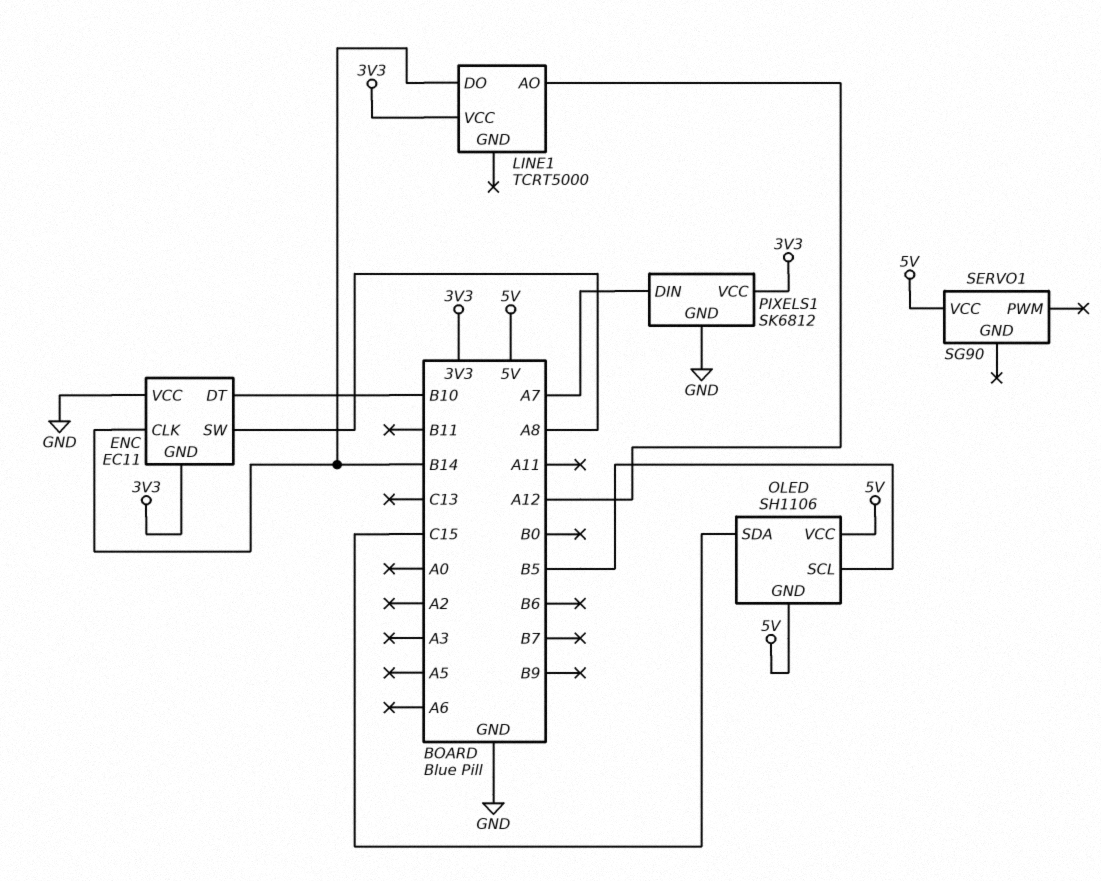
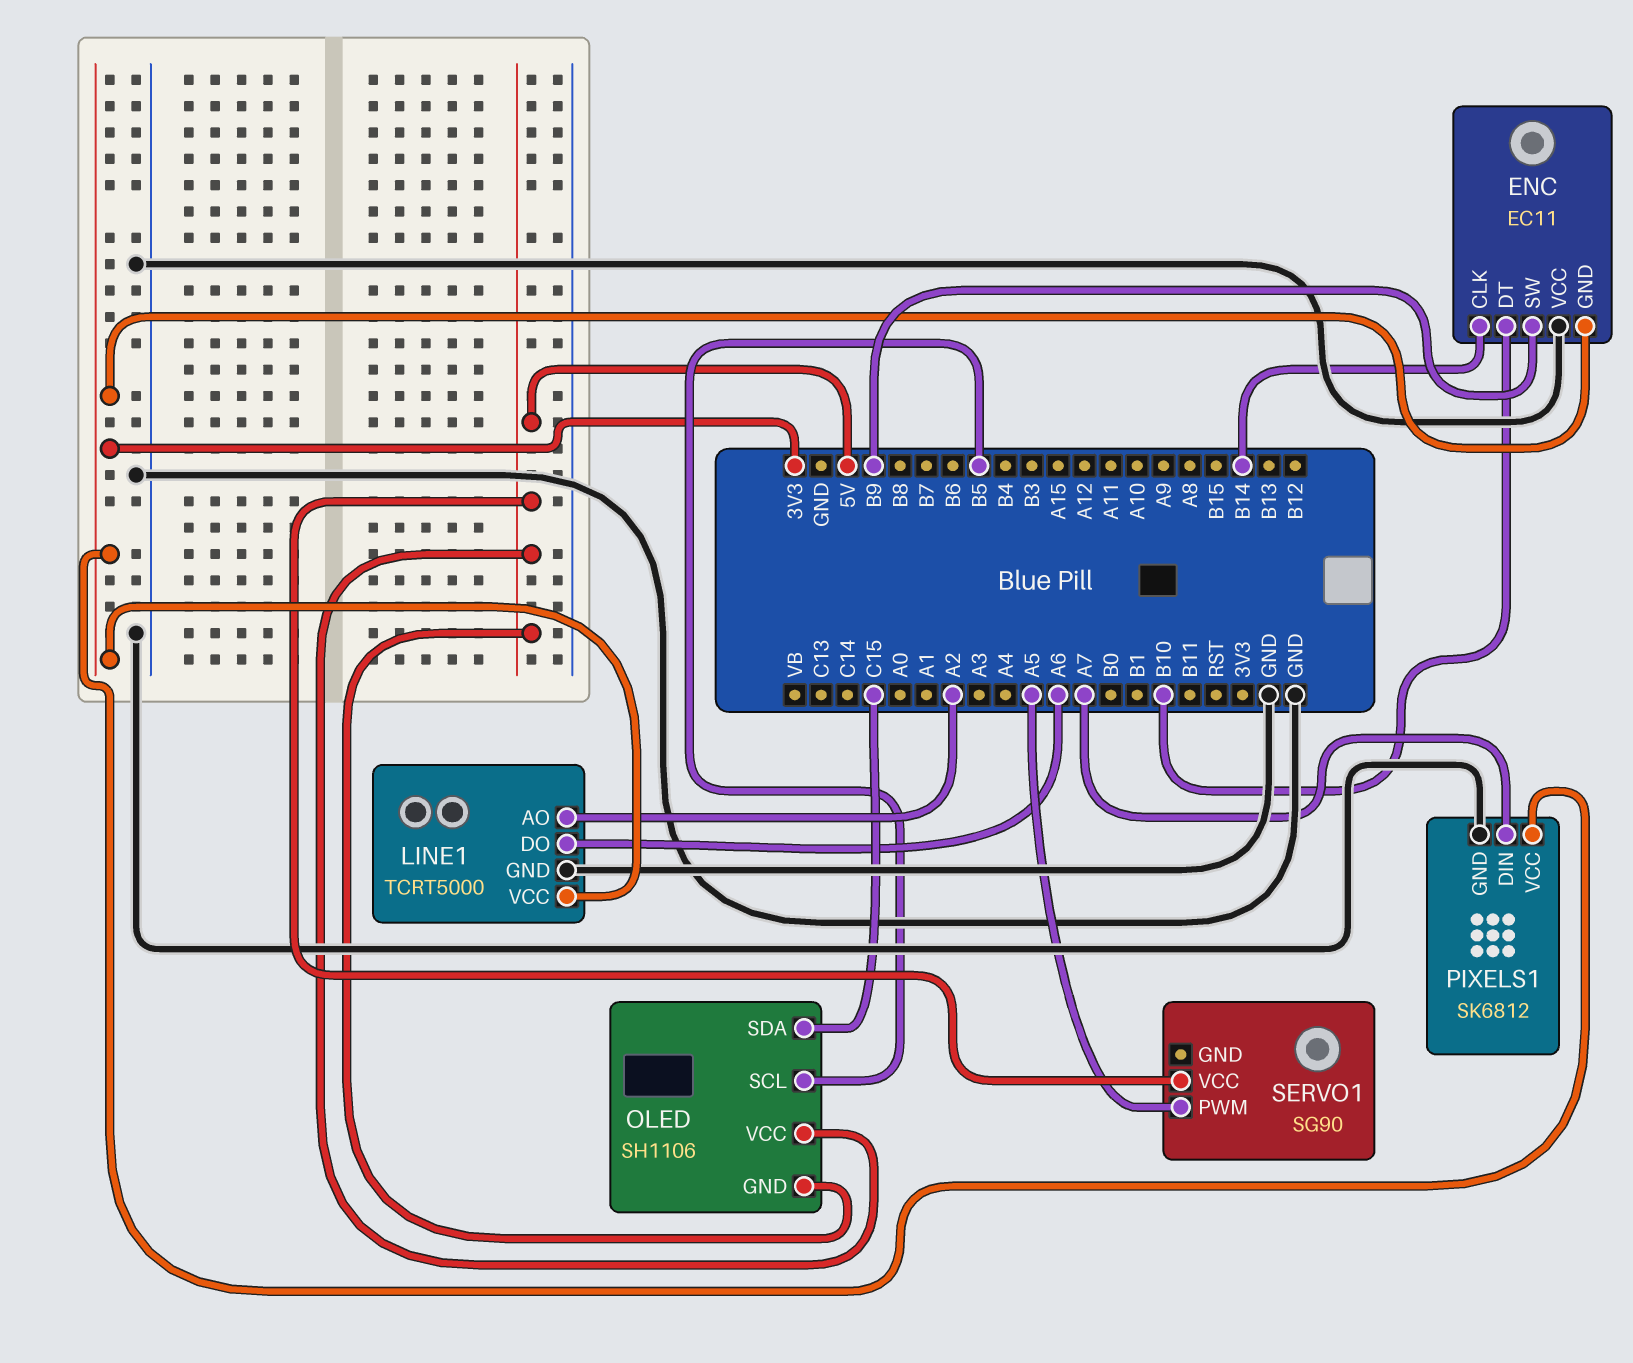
ENC pin SW: A8 -> B9
LINE1 pin AO: A12 -> A2
LINE1 pin DO: B14 -> A6
LINE1 pin GND: none -> GND
SERVO1 pin PWM: none -> A5

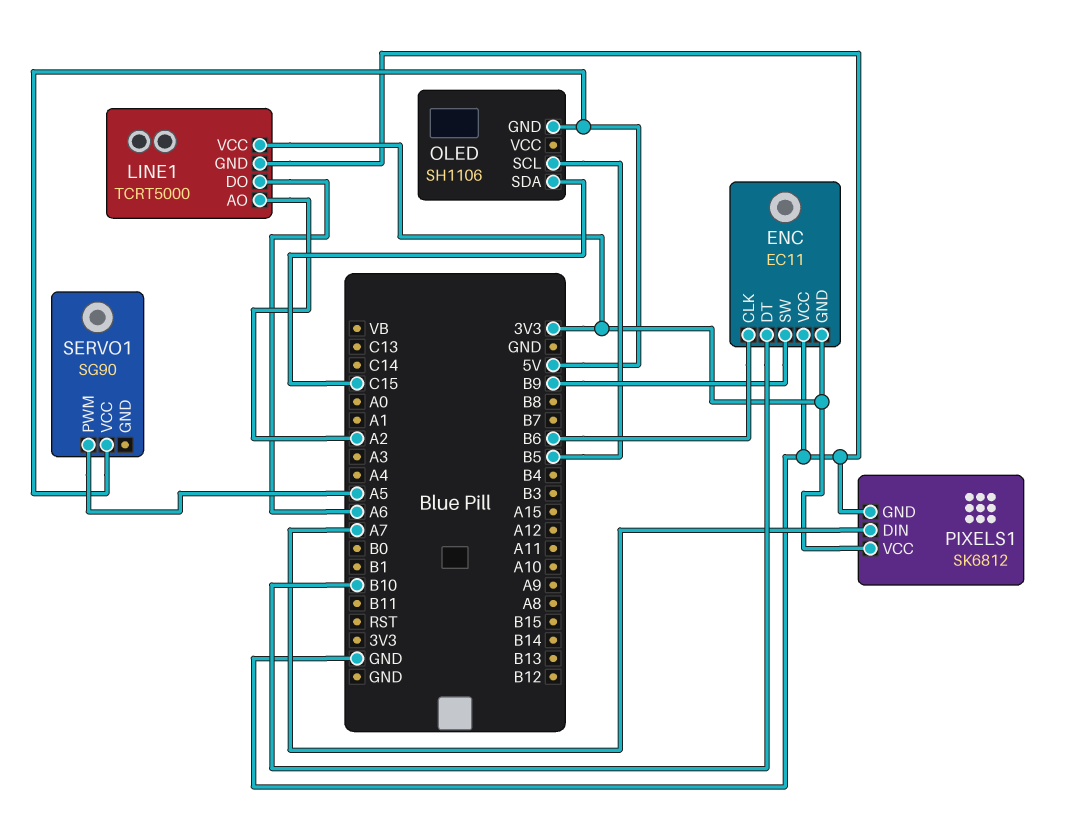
ENC pin CLK: B14 -> B6
OLED pin VCC: 5V -> none

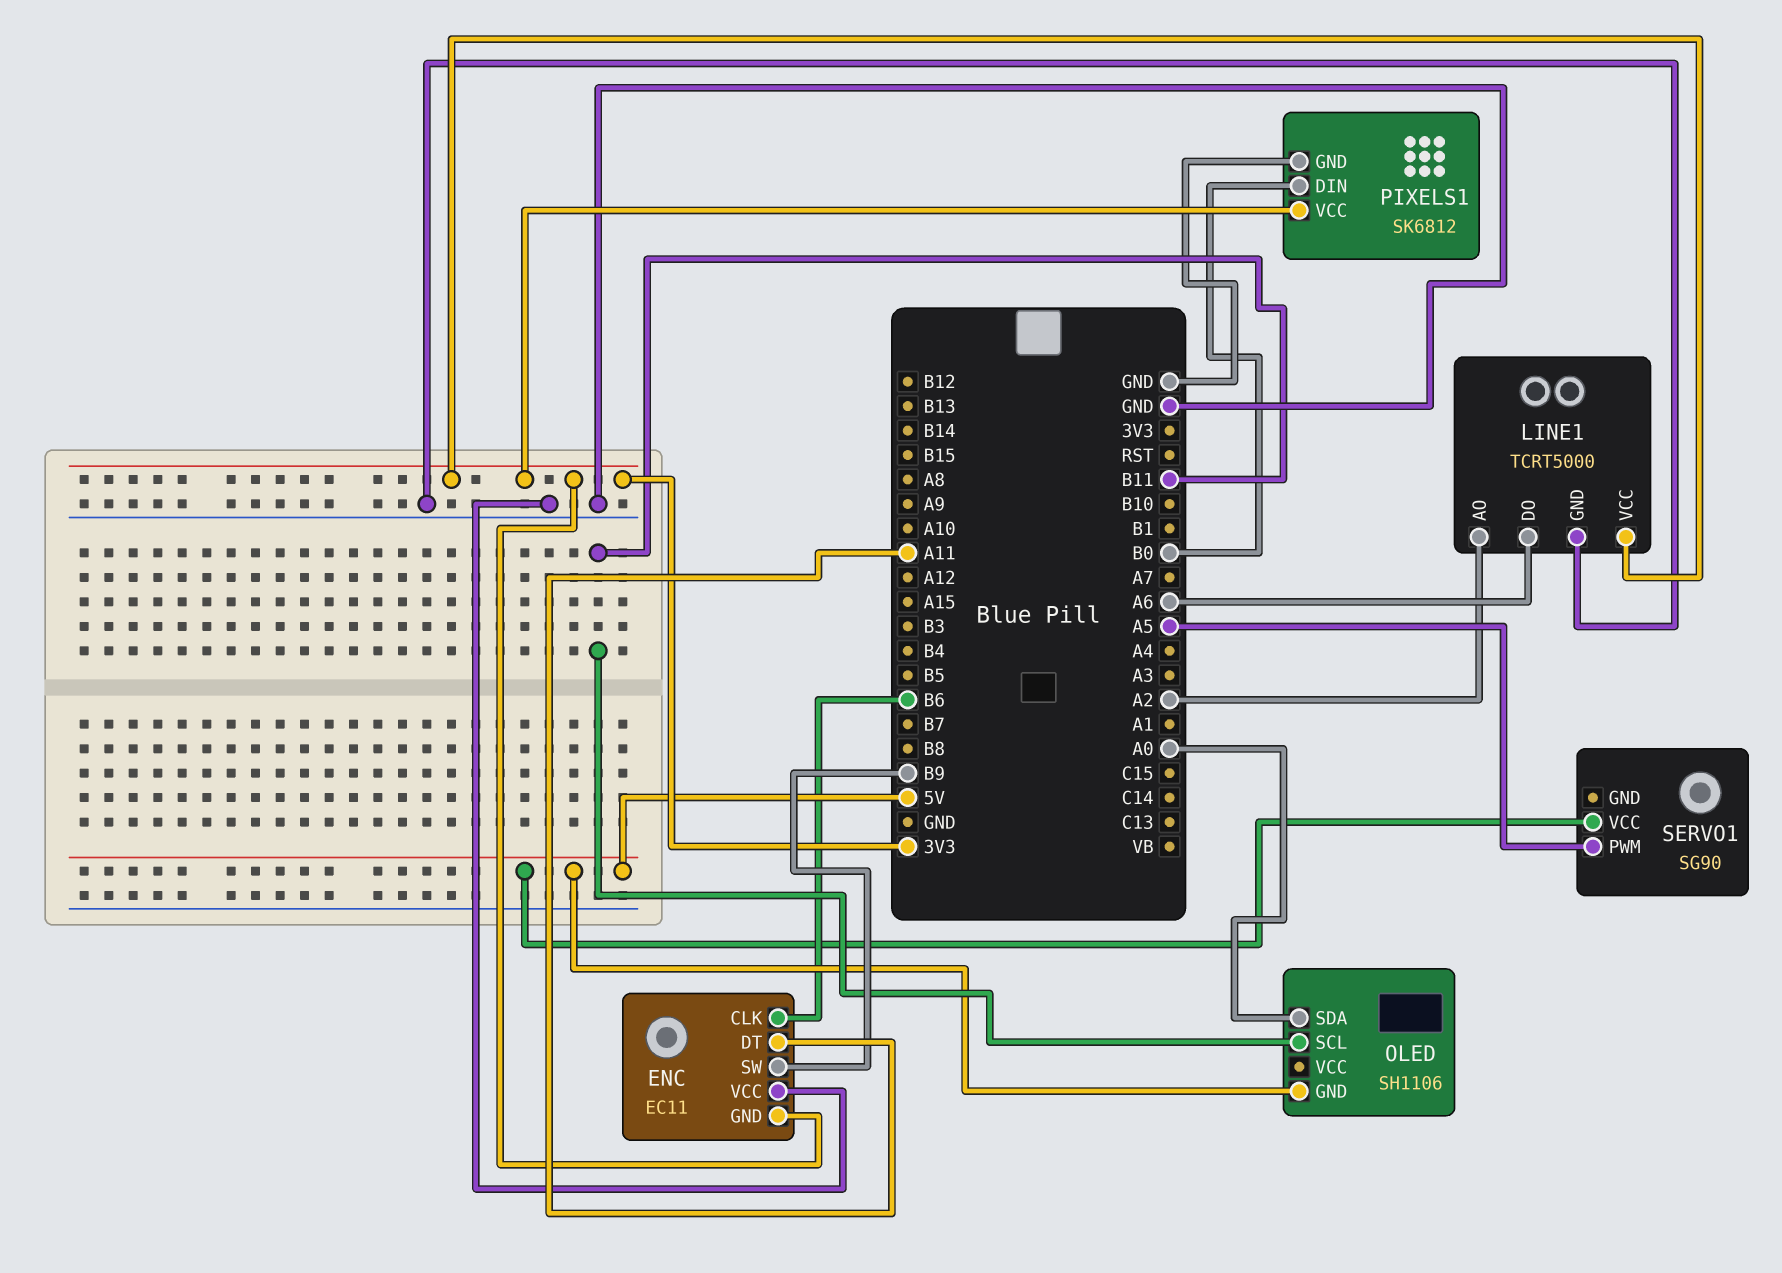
ENC pin DT: B10 -> A11
OLED pin SCL: B5 -> B11
OLED pin SDA: C15 -> A0
PIXELS1 pin DIN: A7 -> B0

